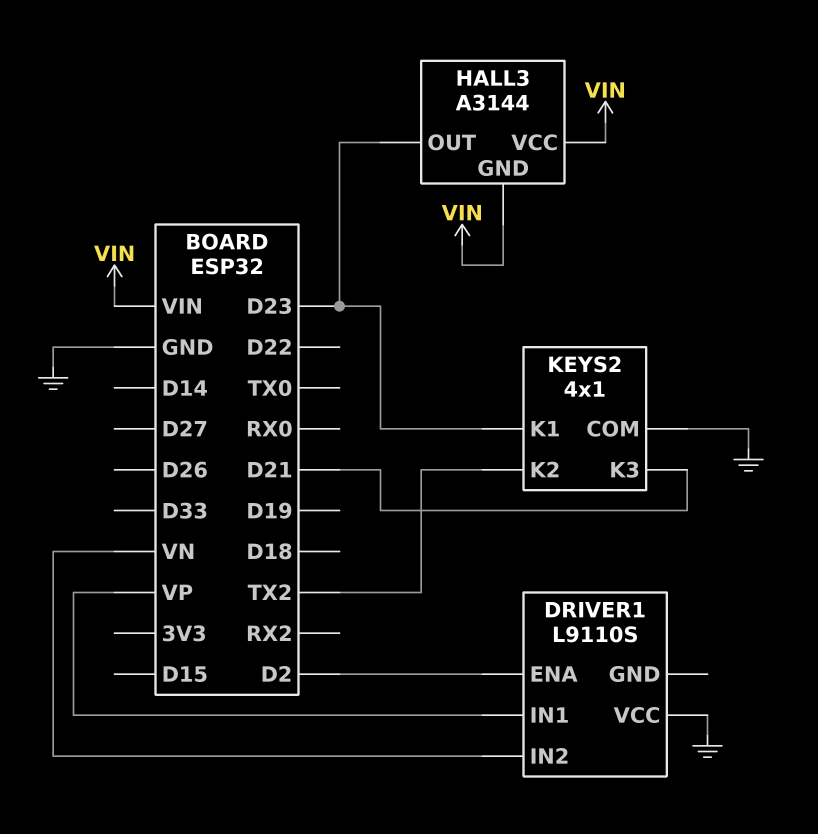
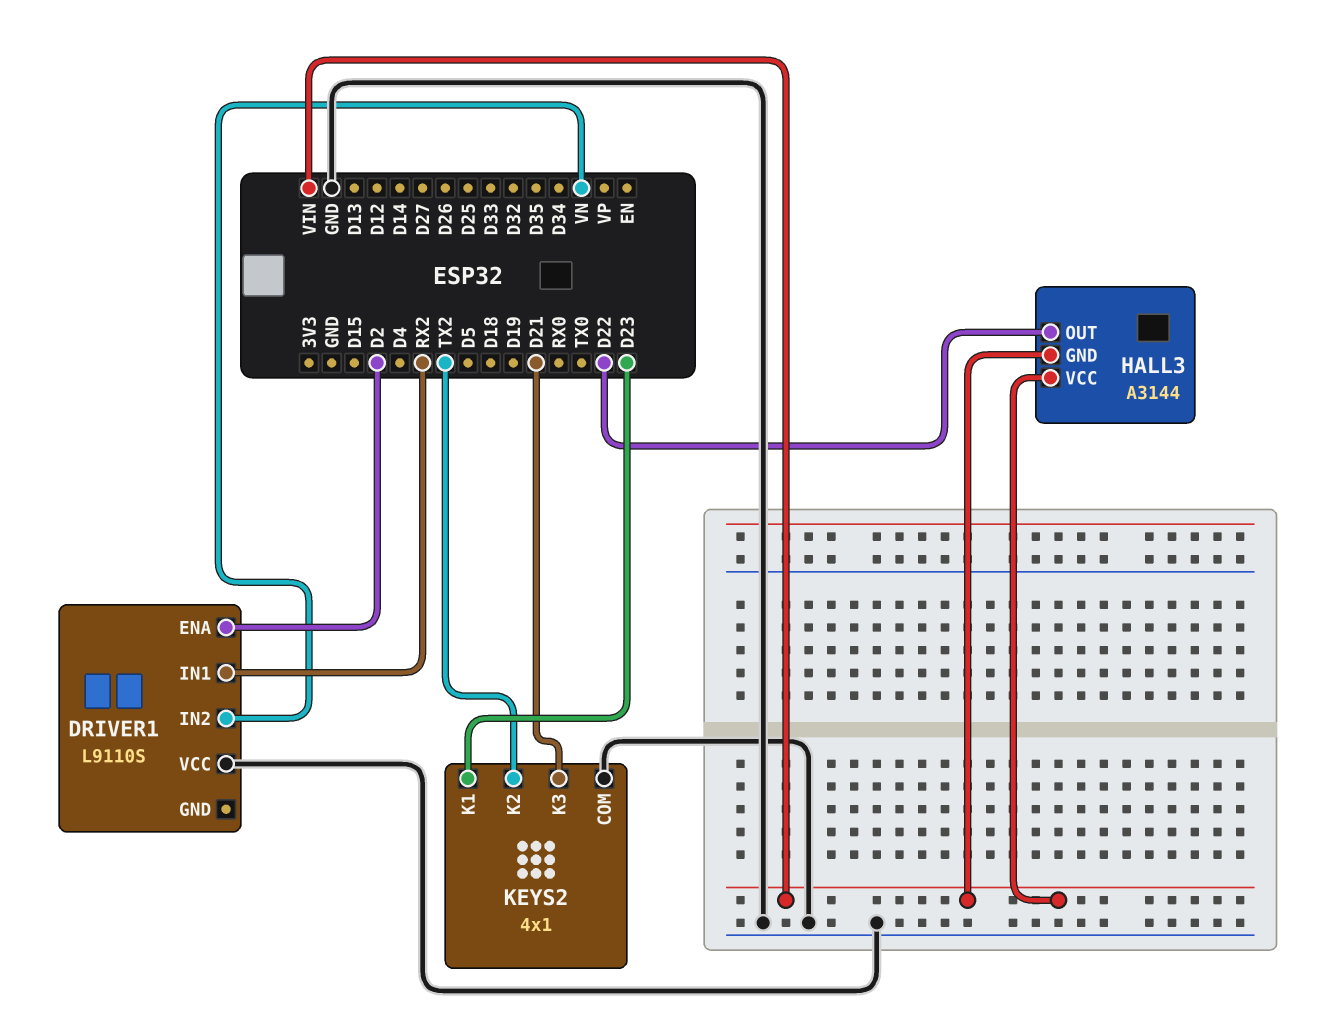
DRIVER1 pin IN1: VP -> RX2
HALL3 pin OUT: D23 -> D22

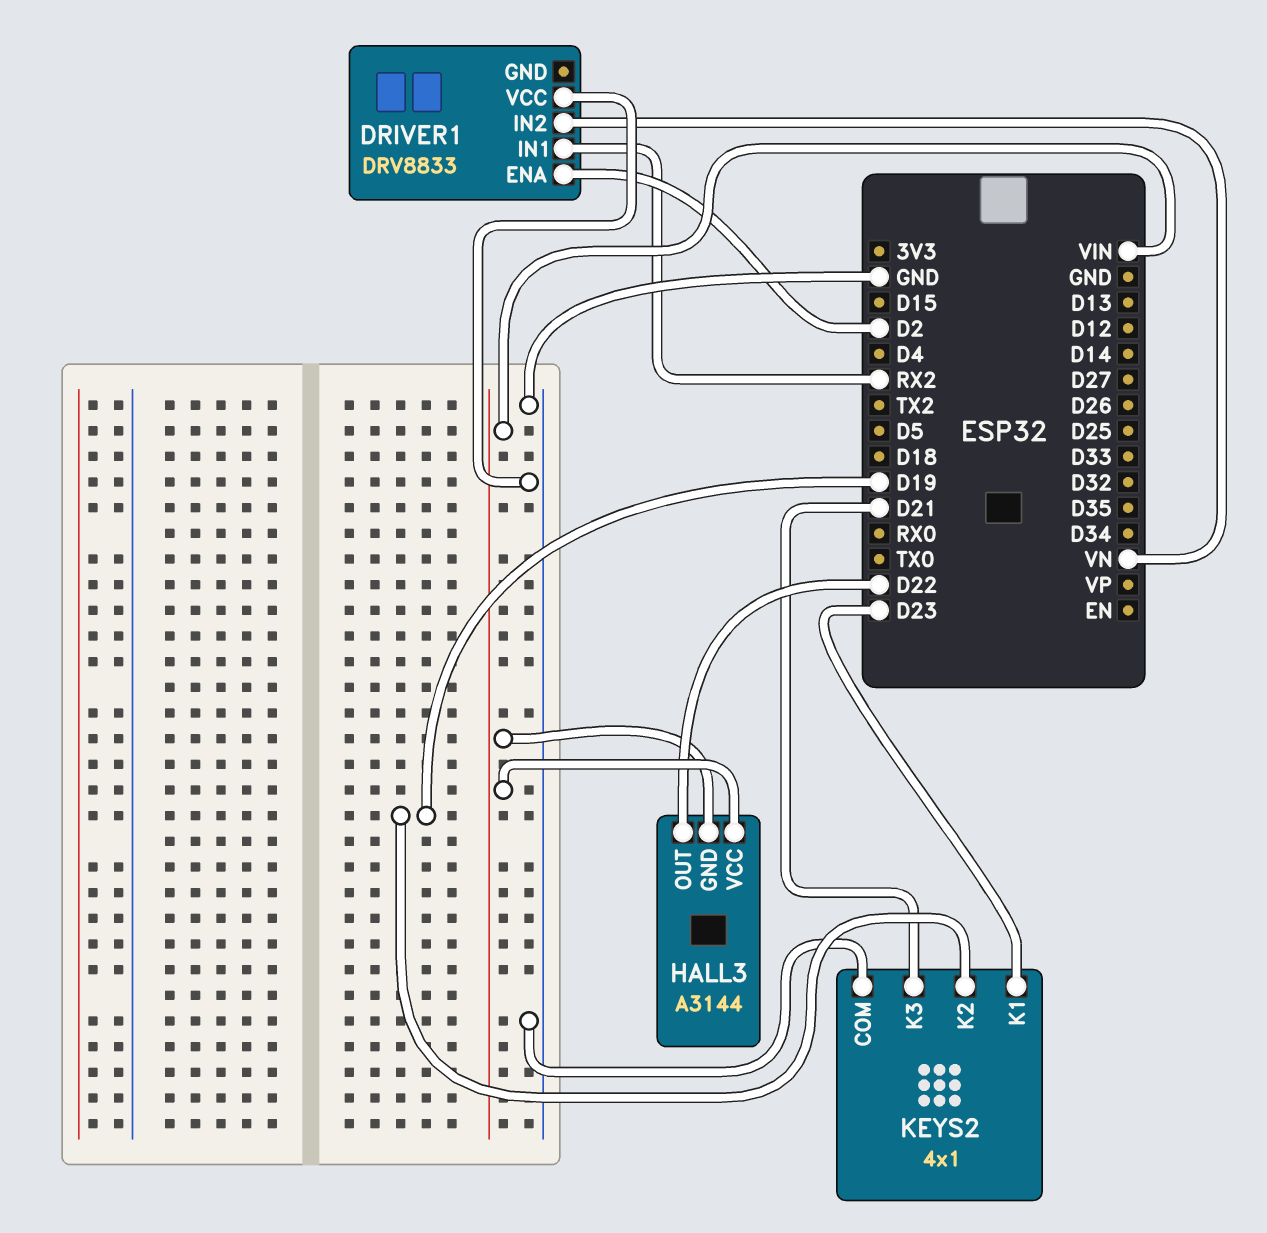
DRIVER1: L9110S -> DRV8833
KEYS2 pin K2: TX2 -> D19

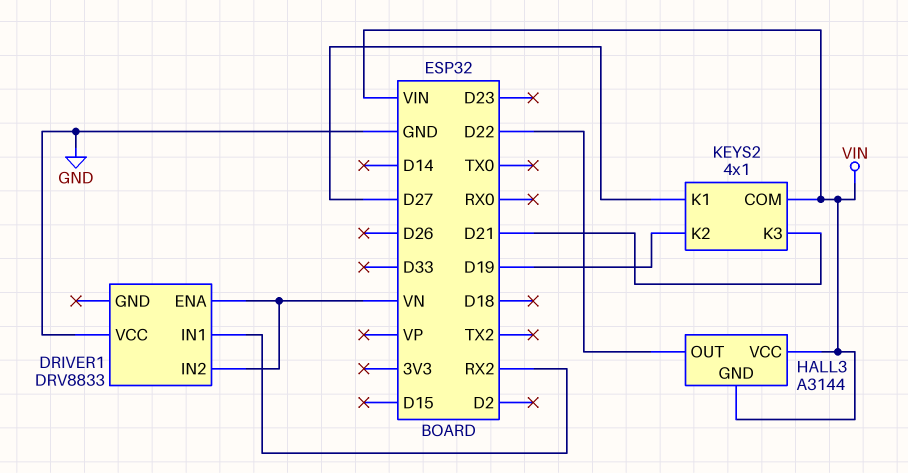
DRIVER1 pin ENA: D2 -> VN
KEYS2 pin COM: GND -> VIN
KEYS2 pin K1: D23 -> D27

